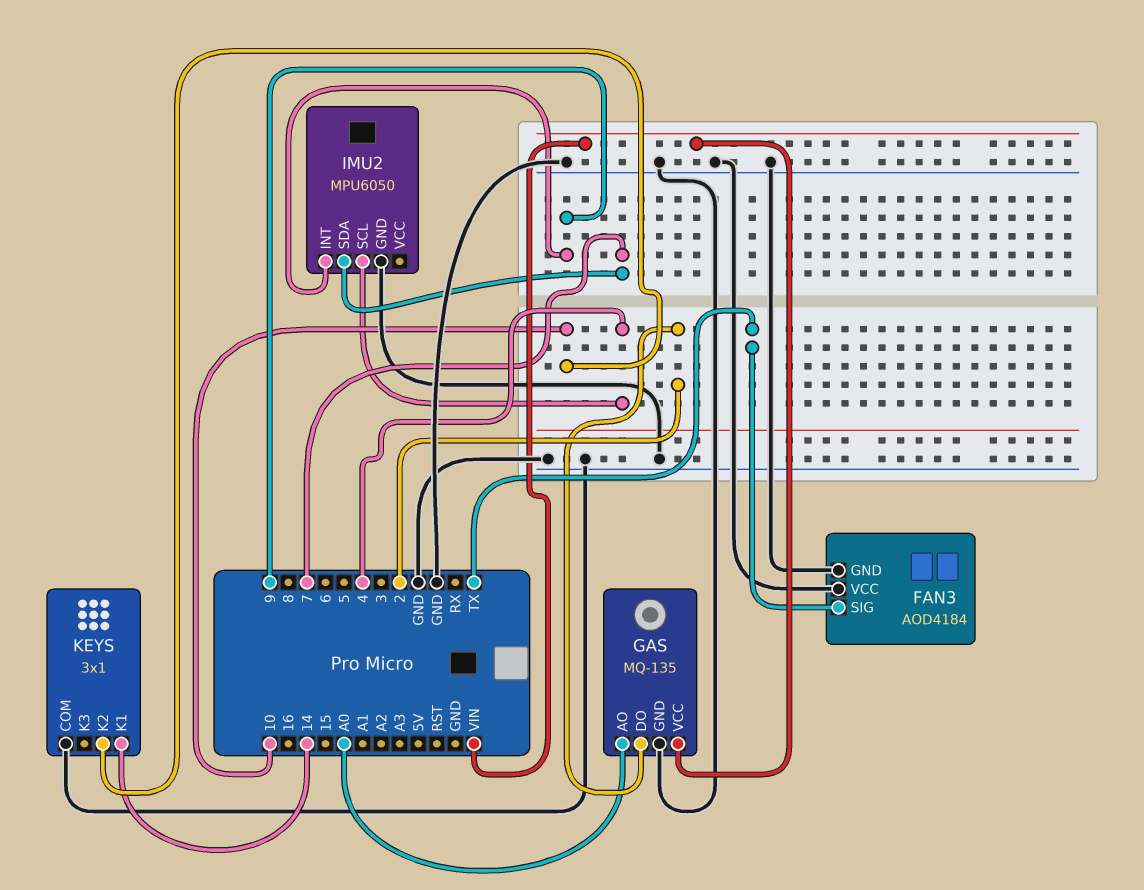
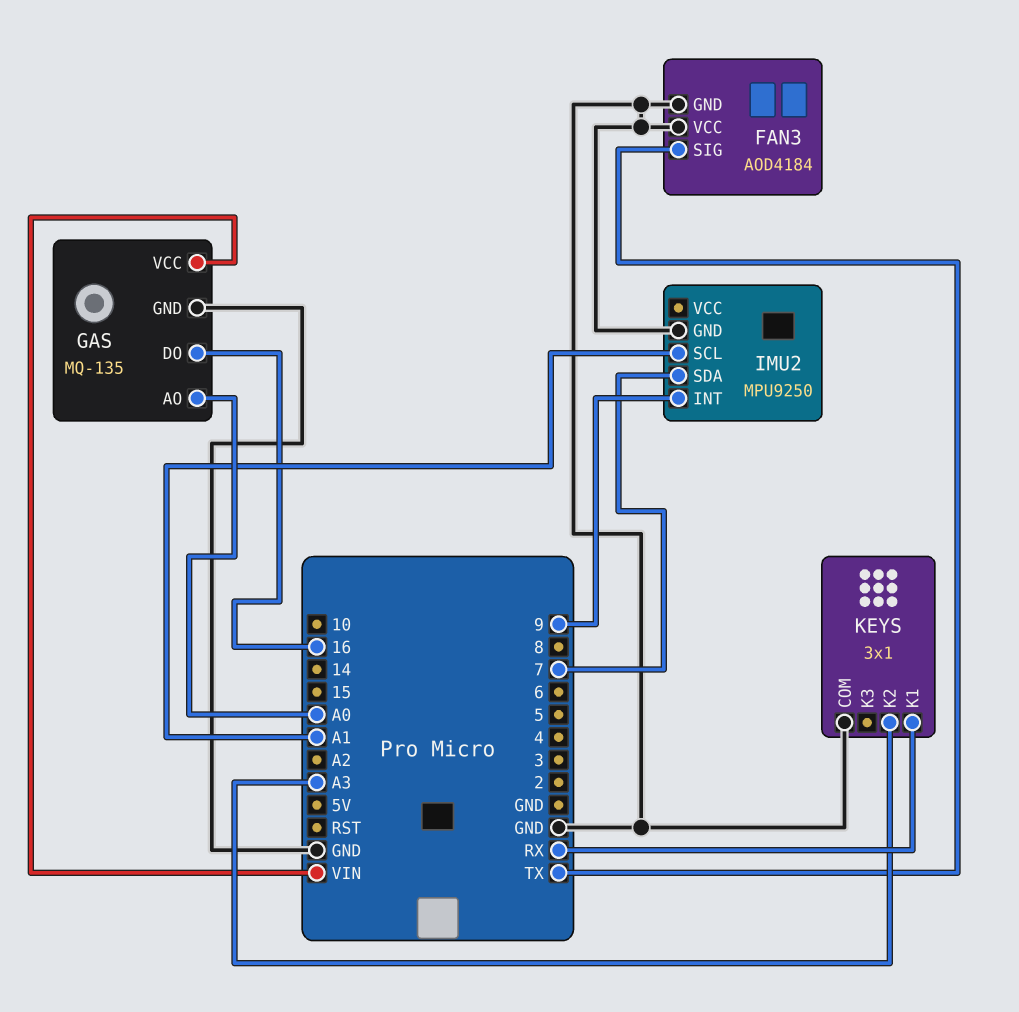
GAS pin DO: 2 -> 16
IMU2: MPU6050 -> MPU9250
IMU2 pin SCL: 4 -> A1
KEYS pin K1: 14 -> RX
KEYS pin K2: 10 -> A3

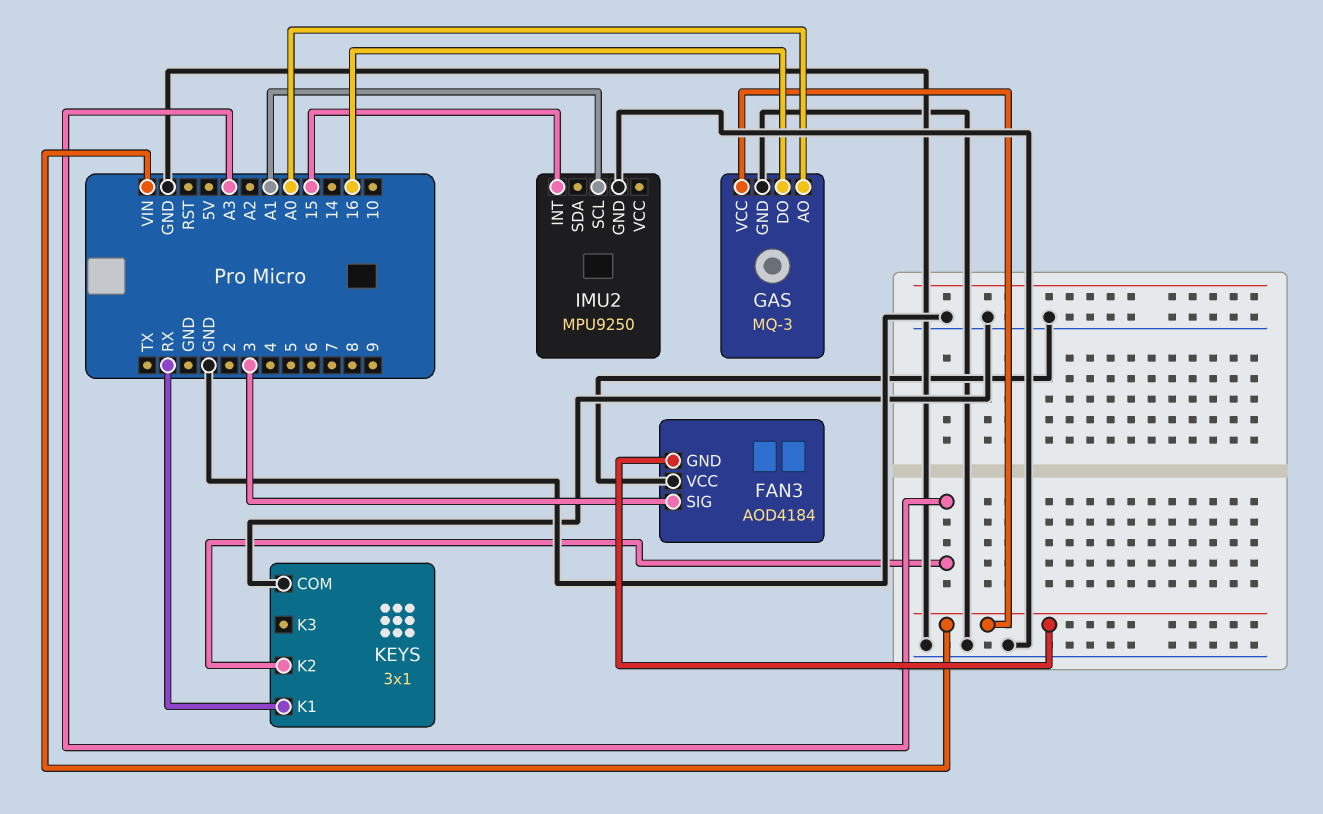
FAN3 pin GND: GND -> VIN
FAN3 pin SIG: TX -> 3
GAS: MQ-135 -> MQ-3
IMU2 pin INT: 9 -> 15
IMU2 pin SDA: 7 -> none

